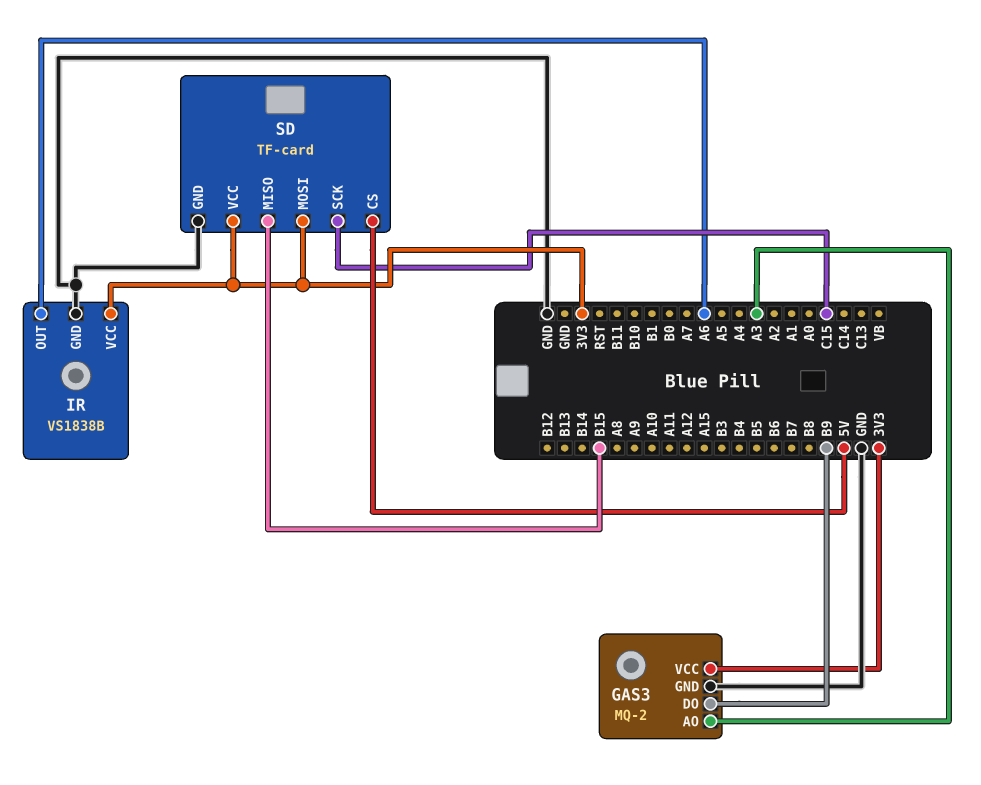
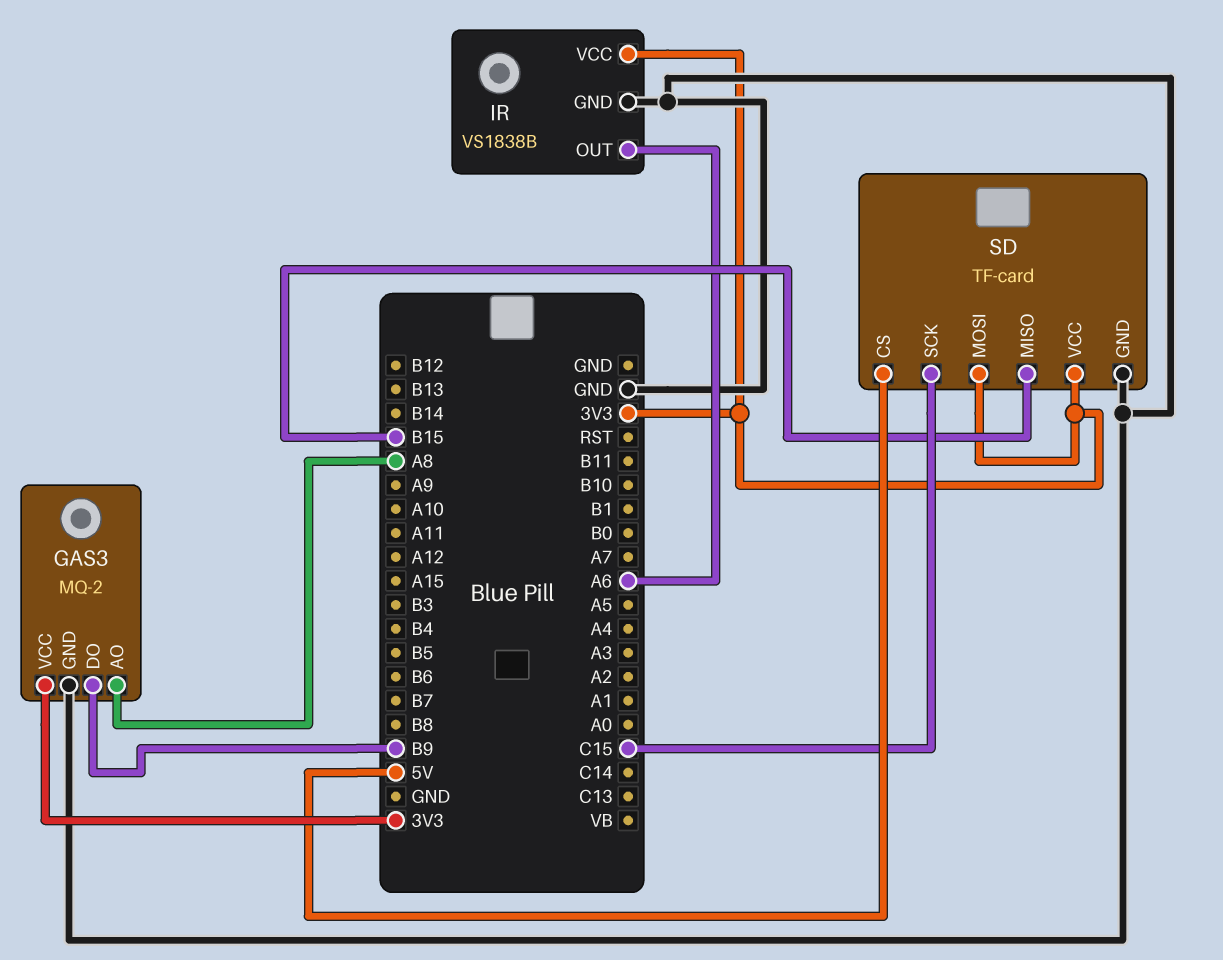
GAS3 pin AO: A3 -> A8

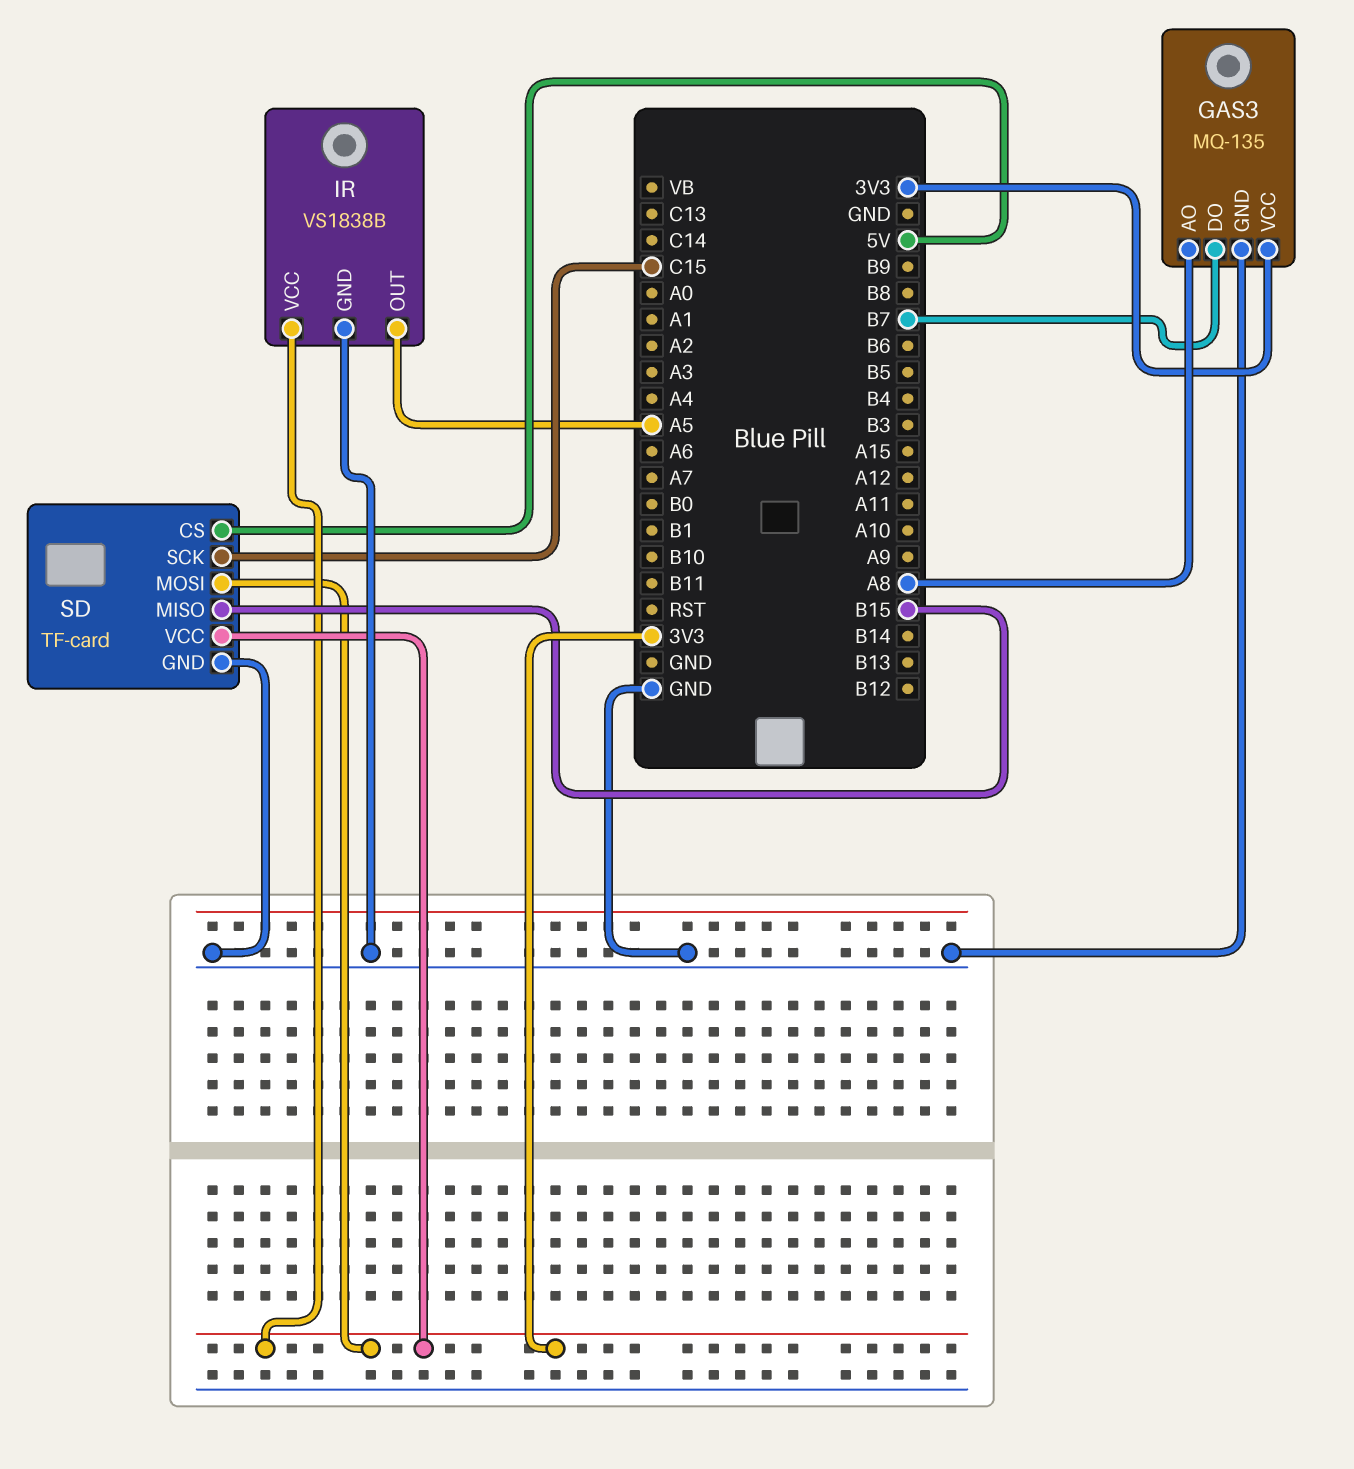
GAS3: MQ-2 -> MQ-135
GAS3 pin DO: B9 -> B7
IR pin OUT: A6 -> A5

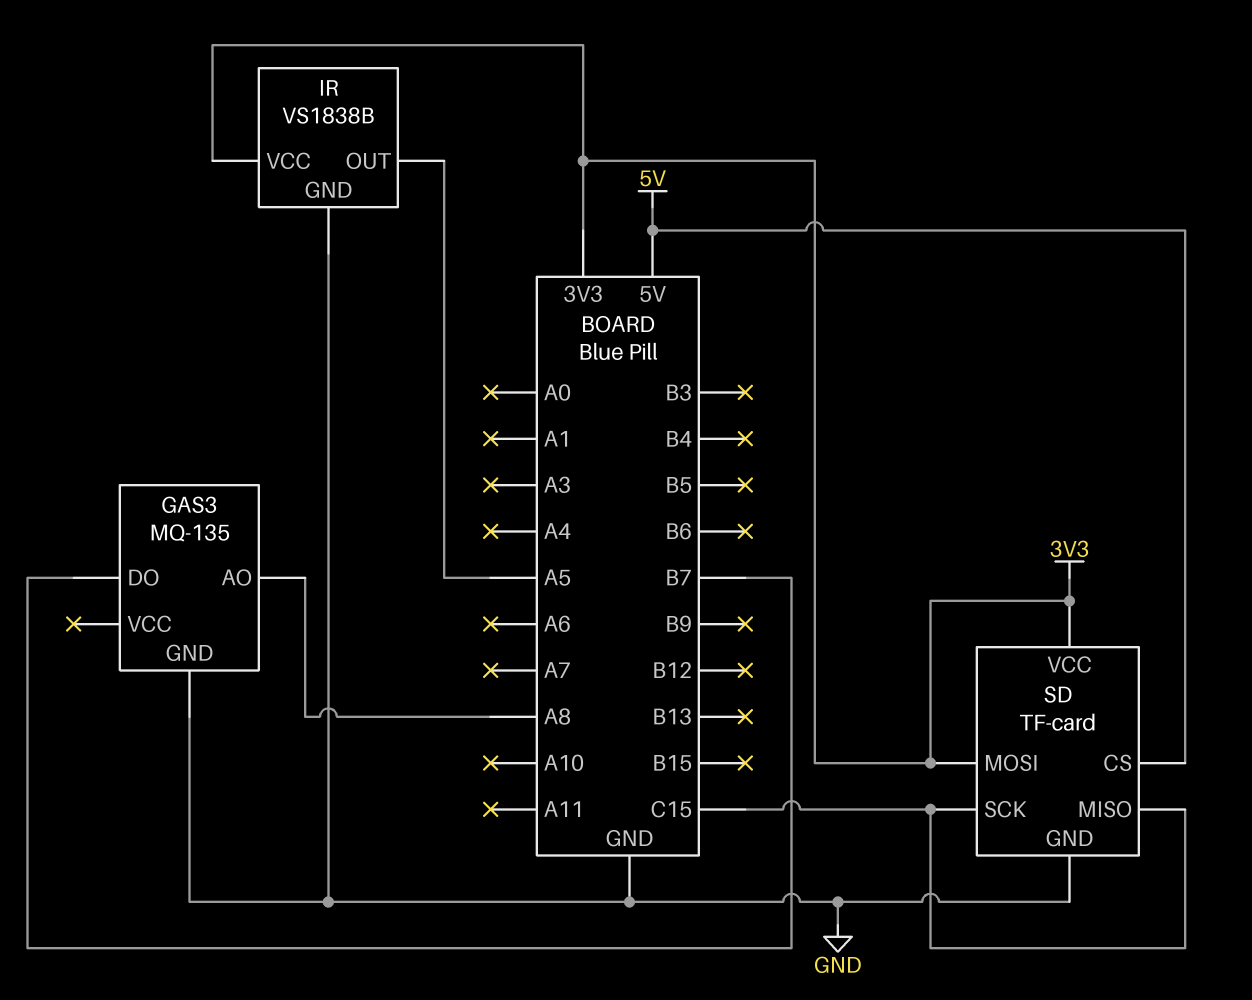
GAS3 pin VCC: 3V3 -> none
SD pin MISO: B15 -> C15

